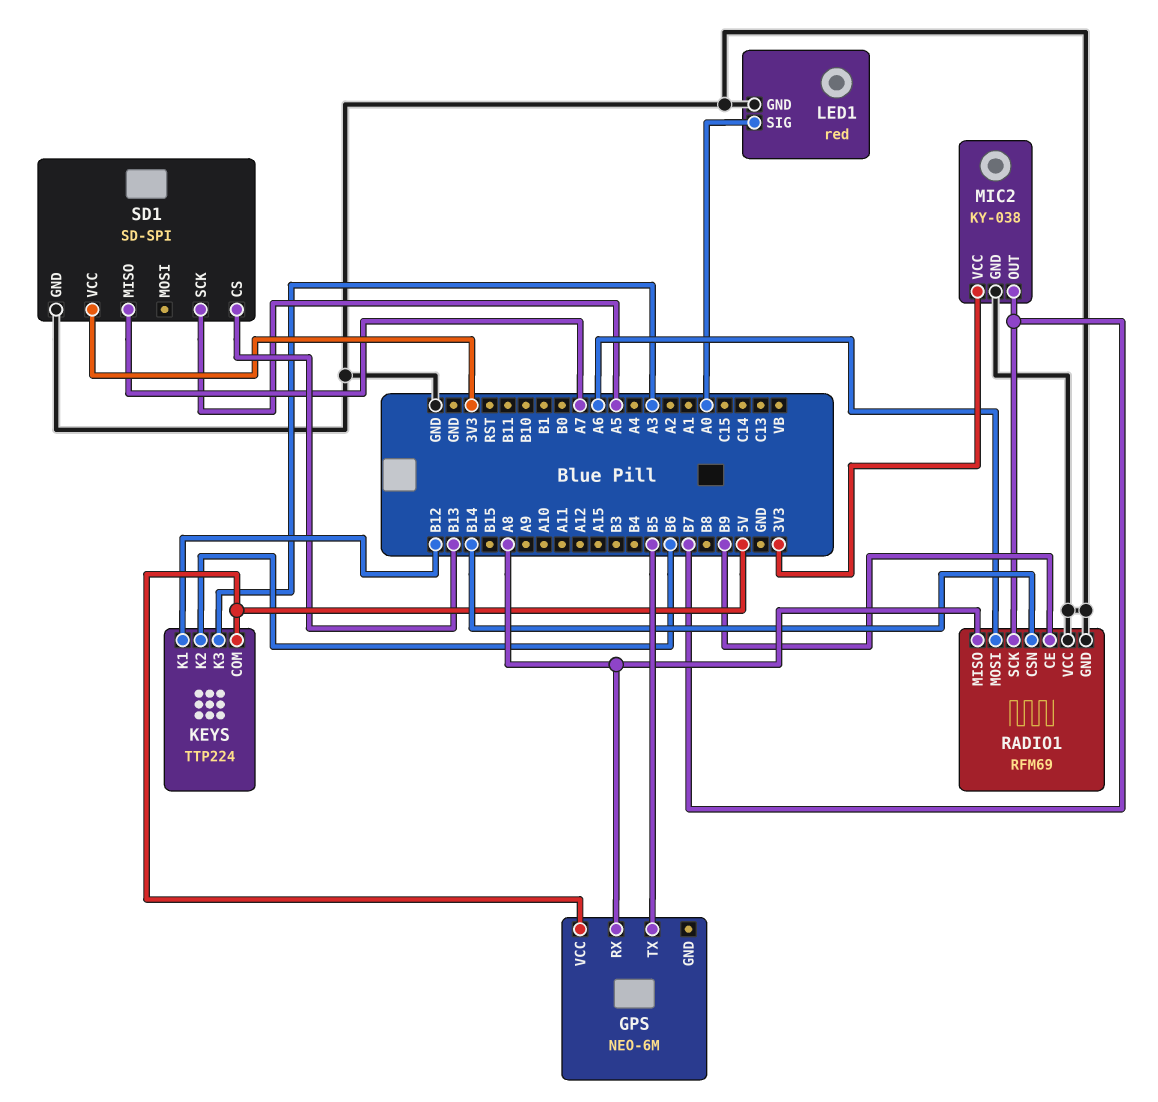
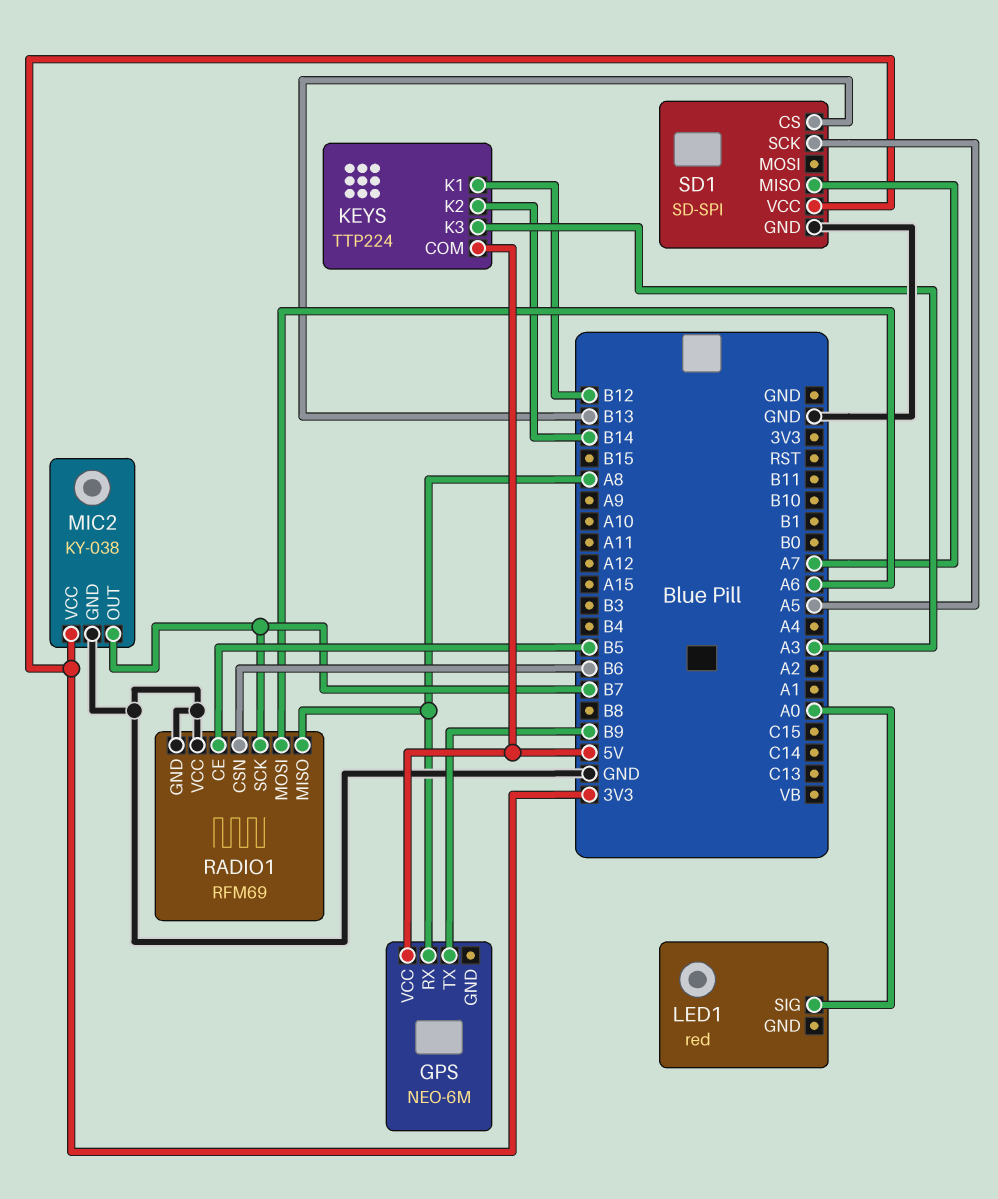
GPS pin TX: B5 -> B9
KEYS pin K2: B6 -> B14
LED1 pin GND: GND -> none
RADIO1 pin CE: B9 -> B5
RADIO1 pin CSN: B14 -> B6

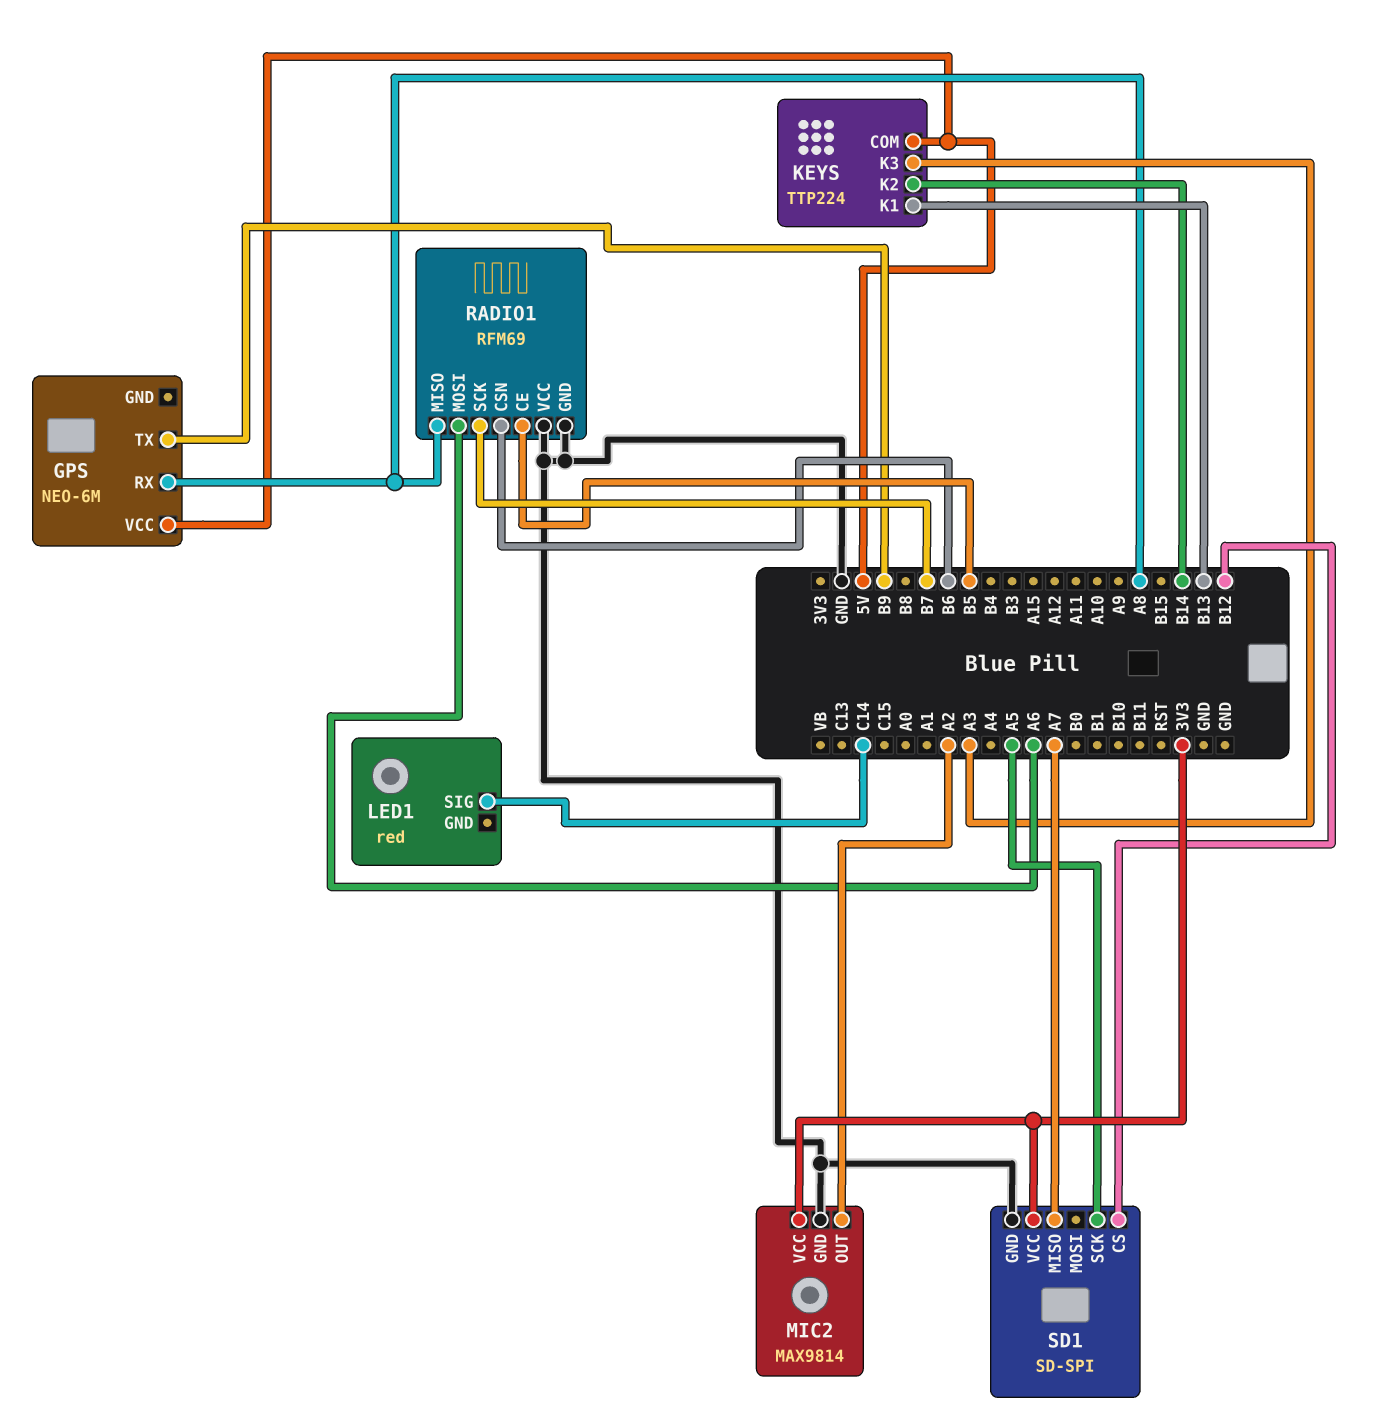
KEYS pin K1: B12 -> B13
LED1 pin SIG: A0 -> C14
MIC2: KY-038 -> MAX9814
MIC2 pin OUT: B7 -> A2
SD1 pin CS: B13 -> B12

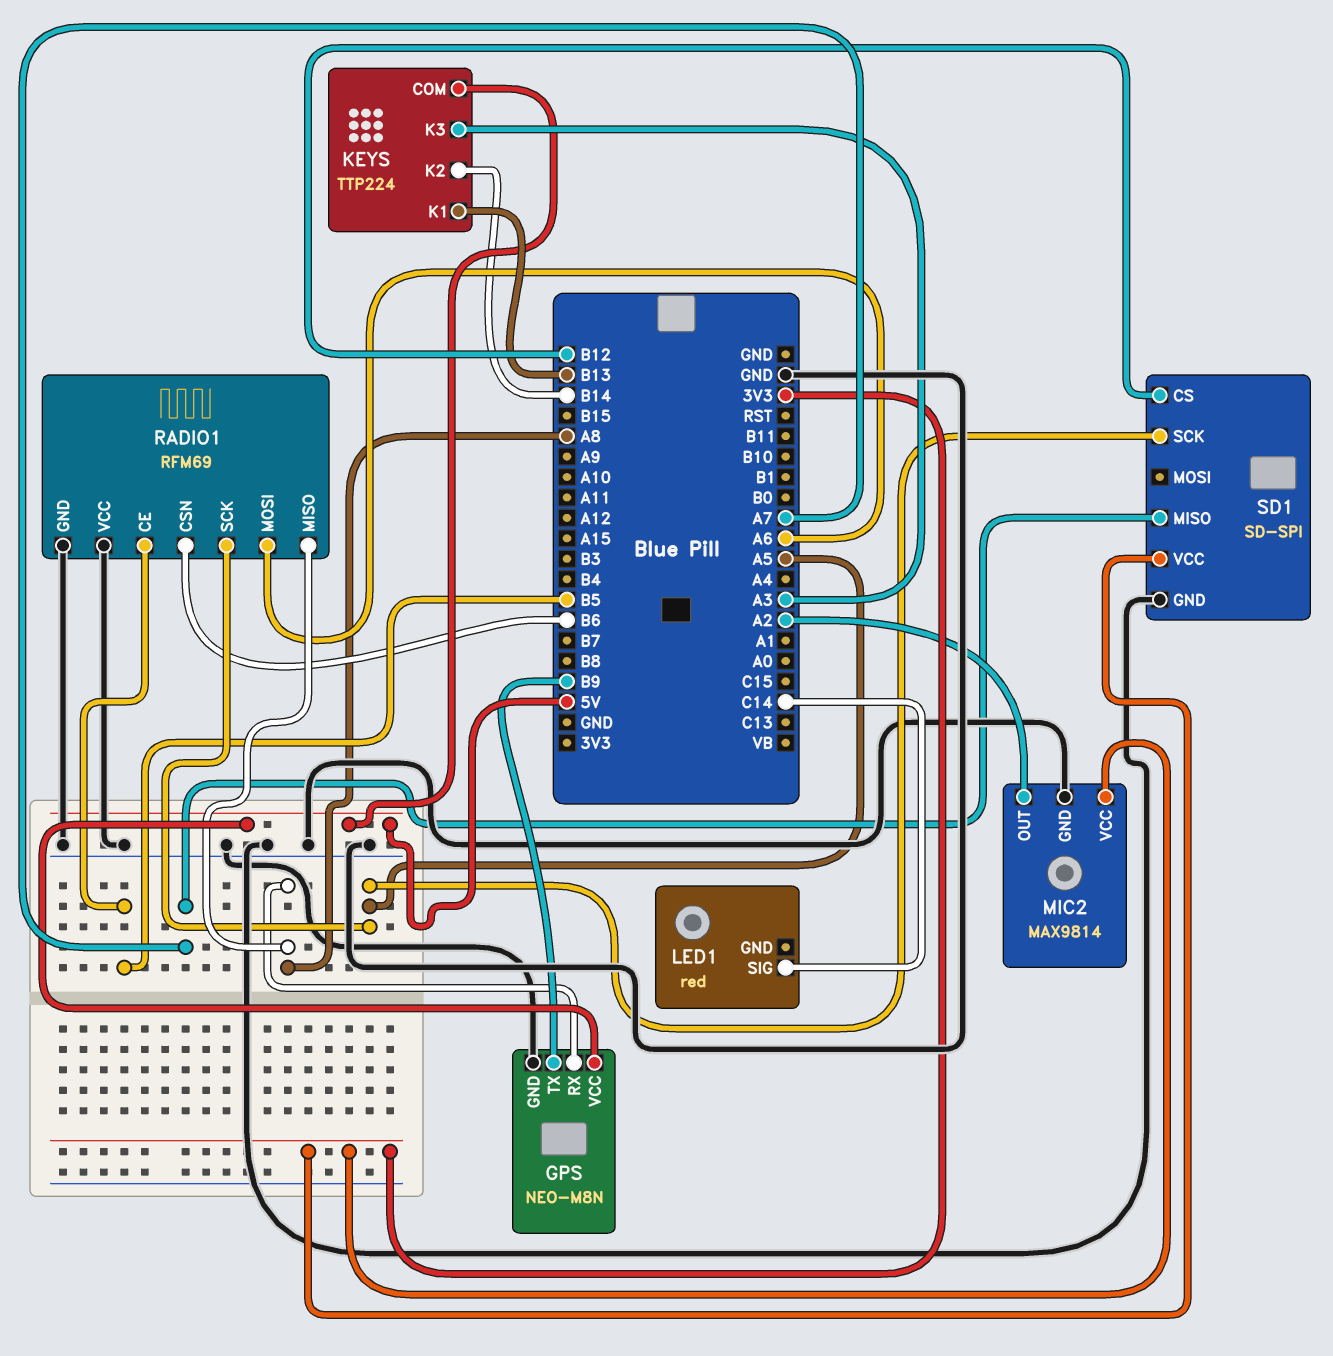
GPS: NEO-6M -> NEO-M8N
GPS pin GND: none -> GND
RADIO1 pin SCK: B7 -> A5

